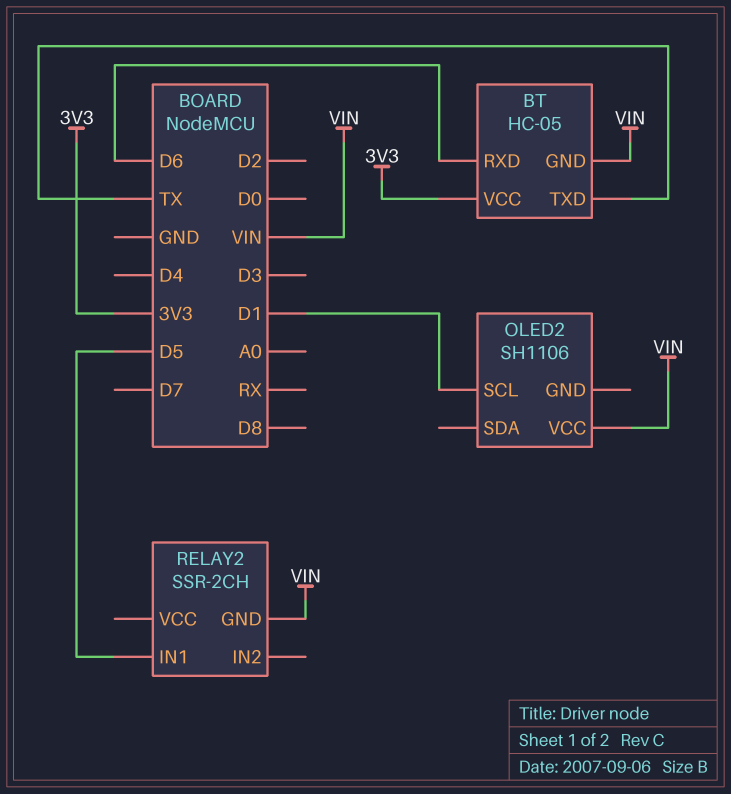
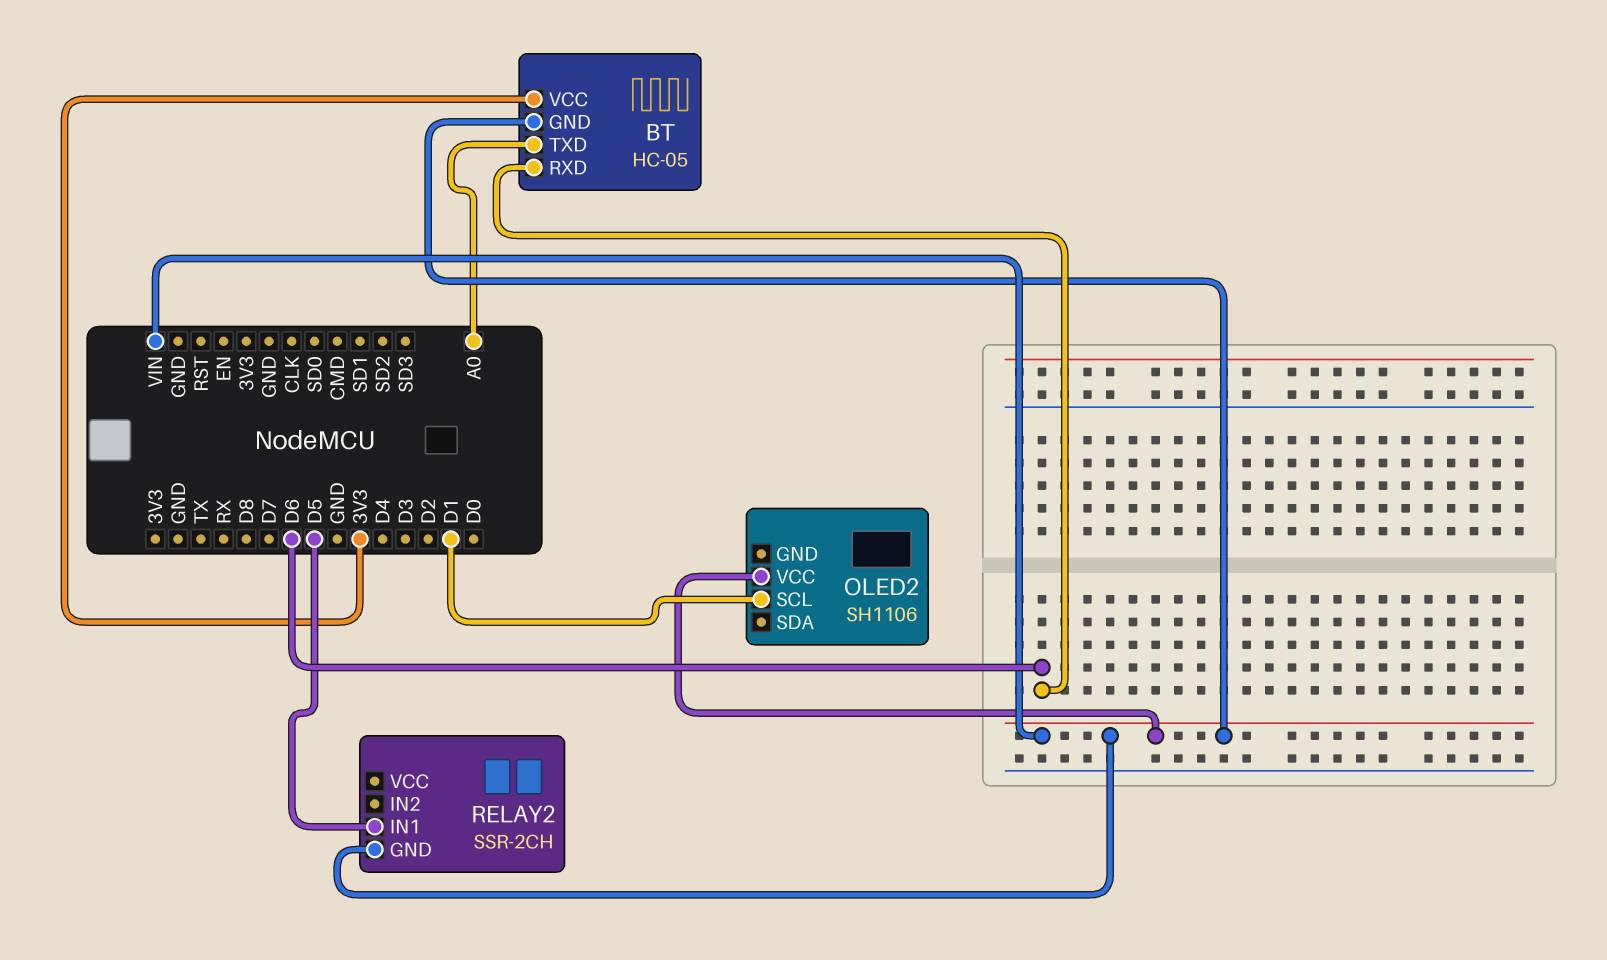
BT pin TXD: TX -> A0

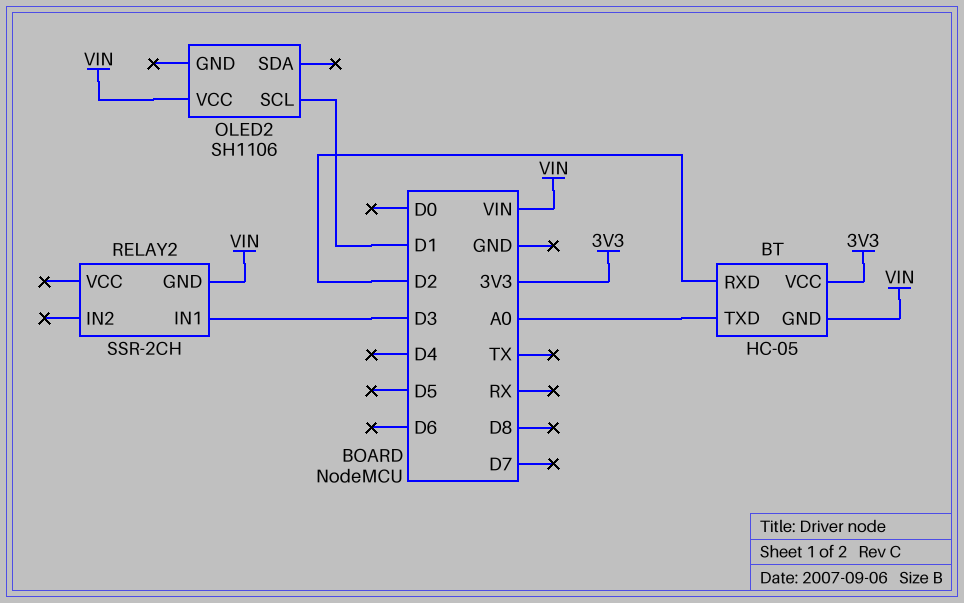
BT pin RXD: D6 -> D2
RELAY2 pin IN1: D5 -> D3

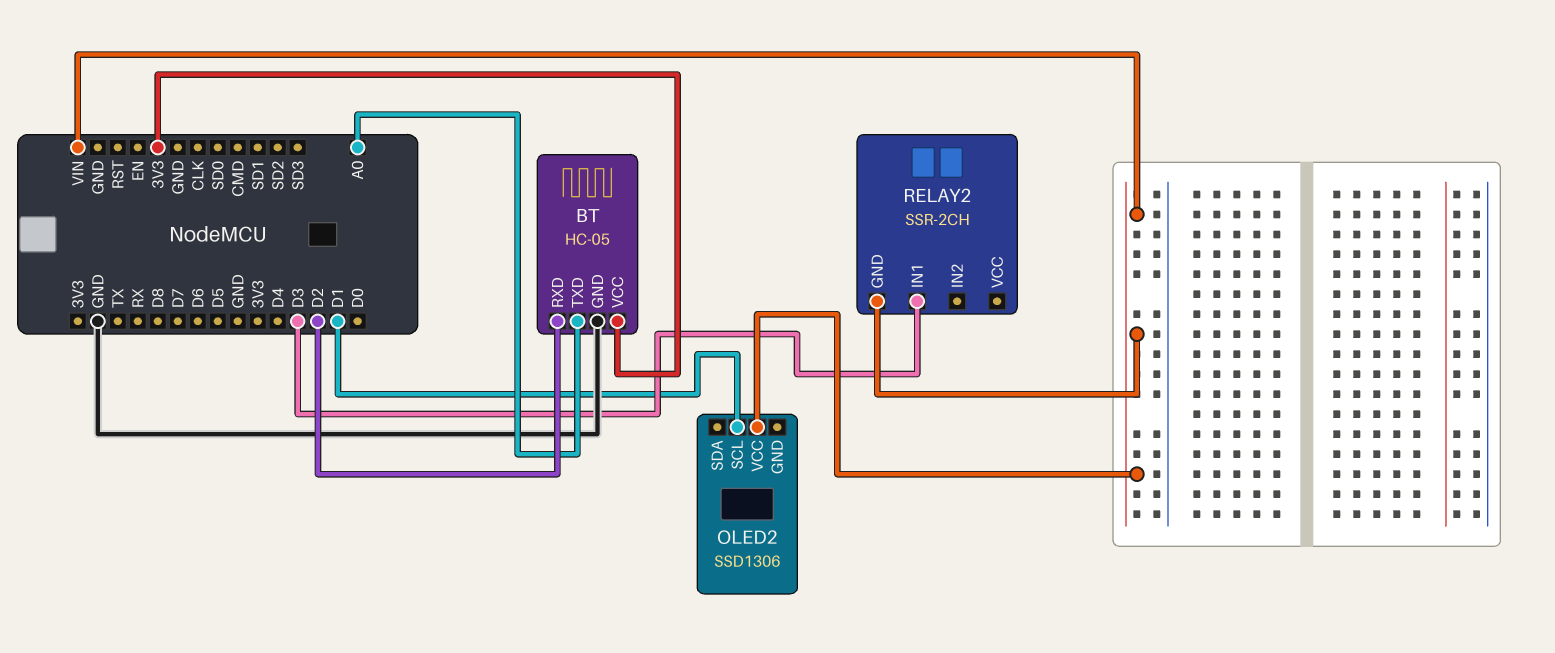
BT pin GND: VIN -> GND
OLED2: SH1106 -> SSD1306

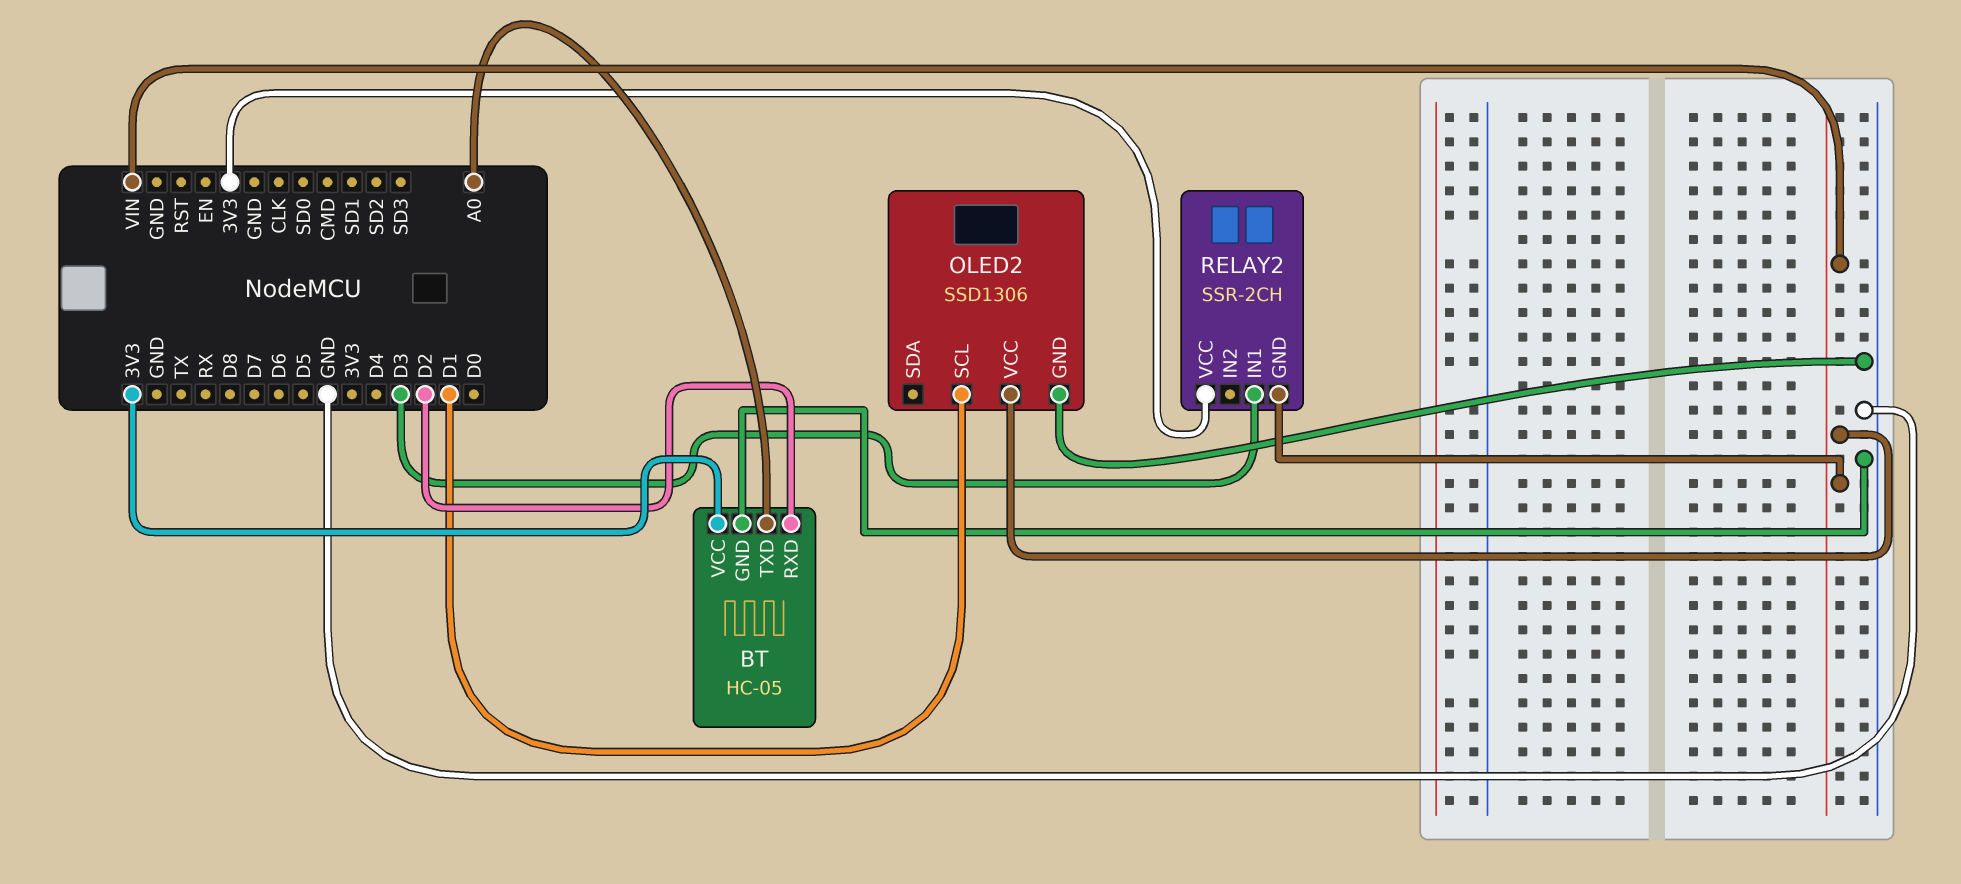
OLED2 pin GND: none -> GND
RELAY2 pin VCC: none -> 3V3

